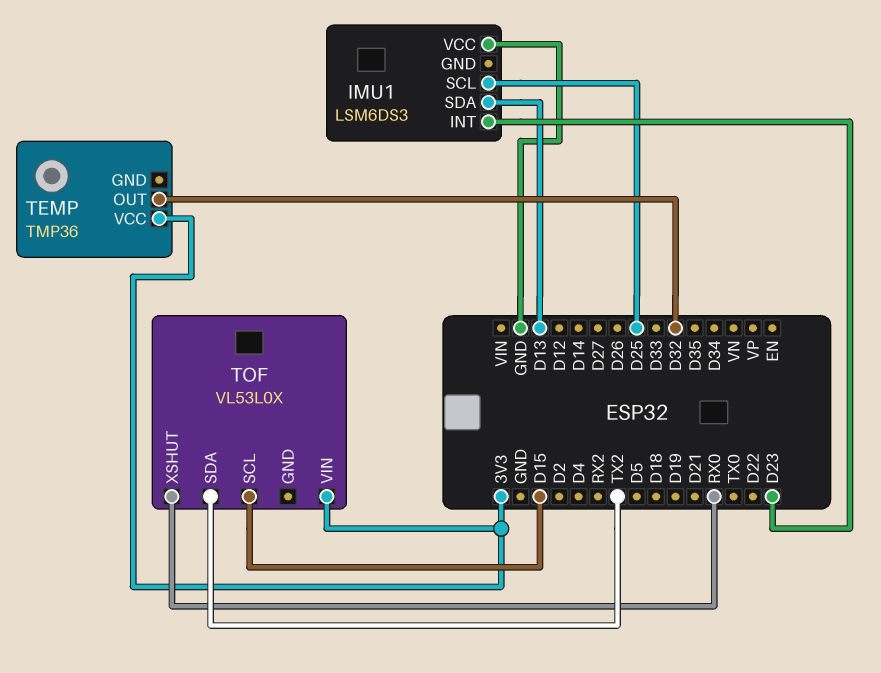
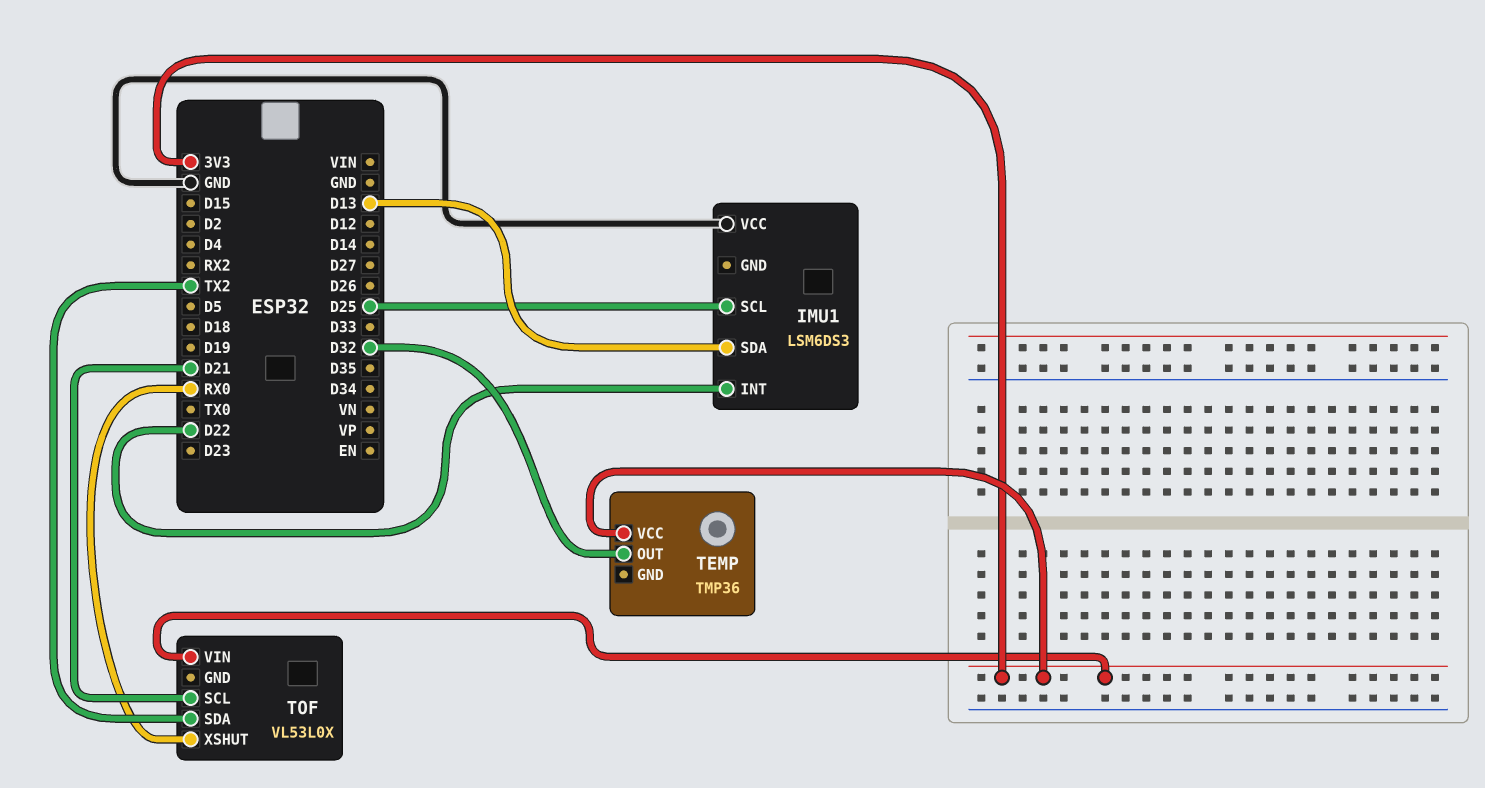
IMU1 pin INT: D23 -> D22
TOF pin SCL: D15 -> D21

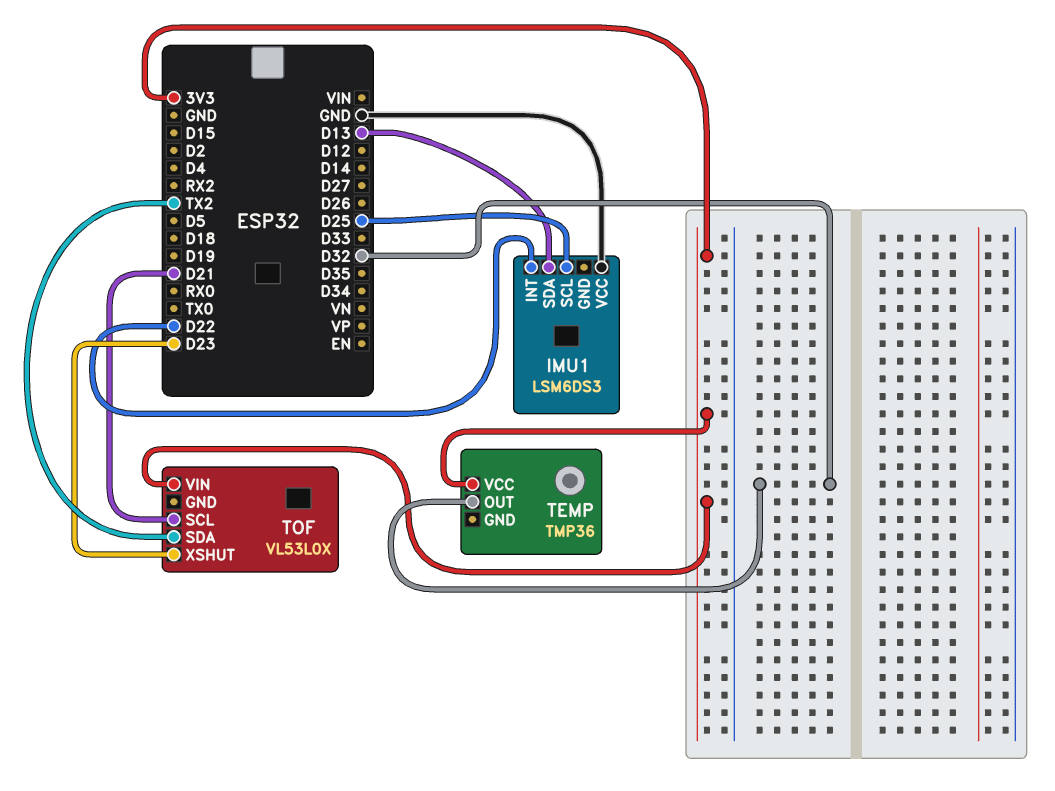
TOF pin XSHUT: RX0 -> D23

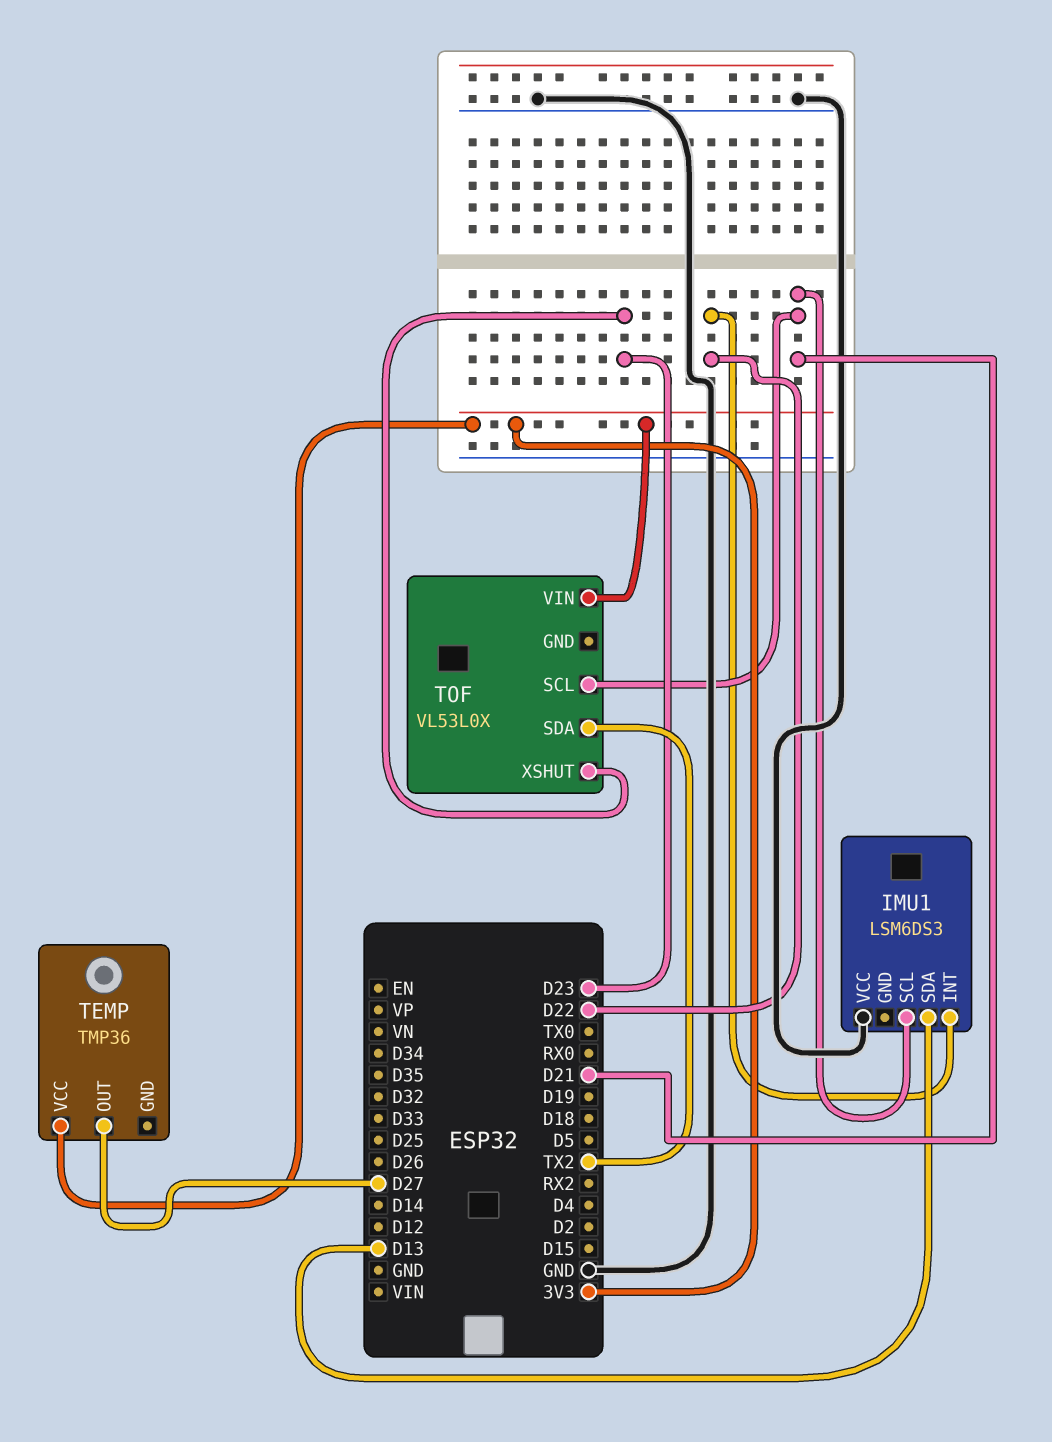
IMU1 pin SCL: D25 -> D21
TEMP pin OUT: D32 -> D27

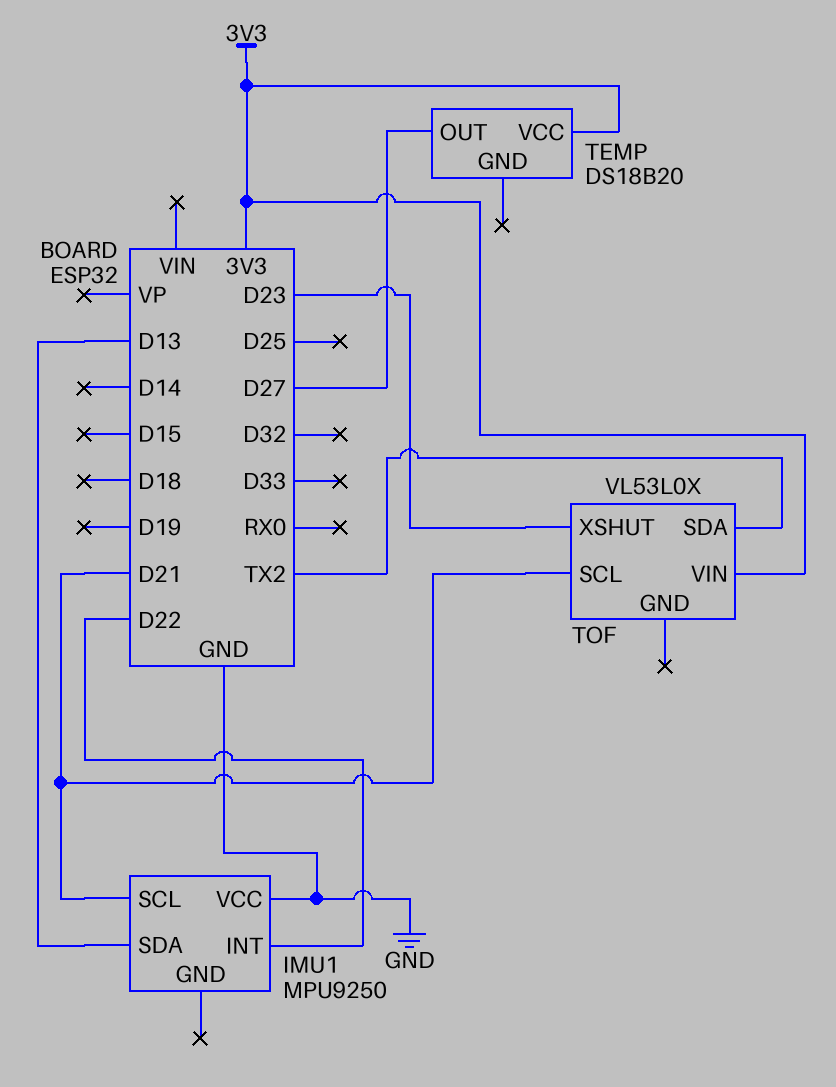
IMU1: LSM6DS3 -> MPU9250
TEMP: TMP36 -> DS18B20

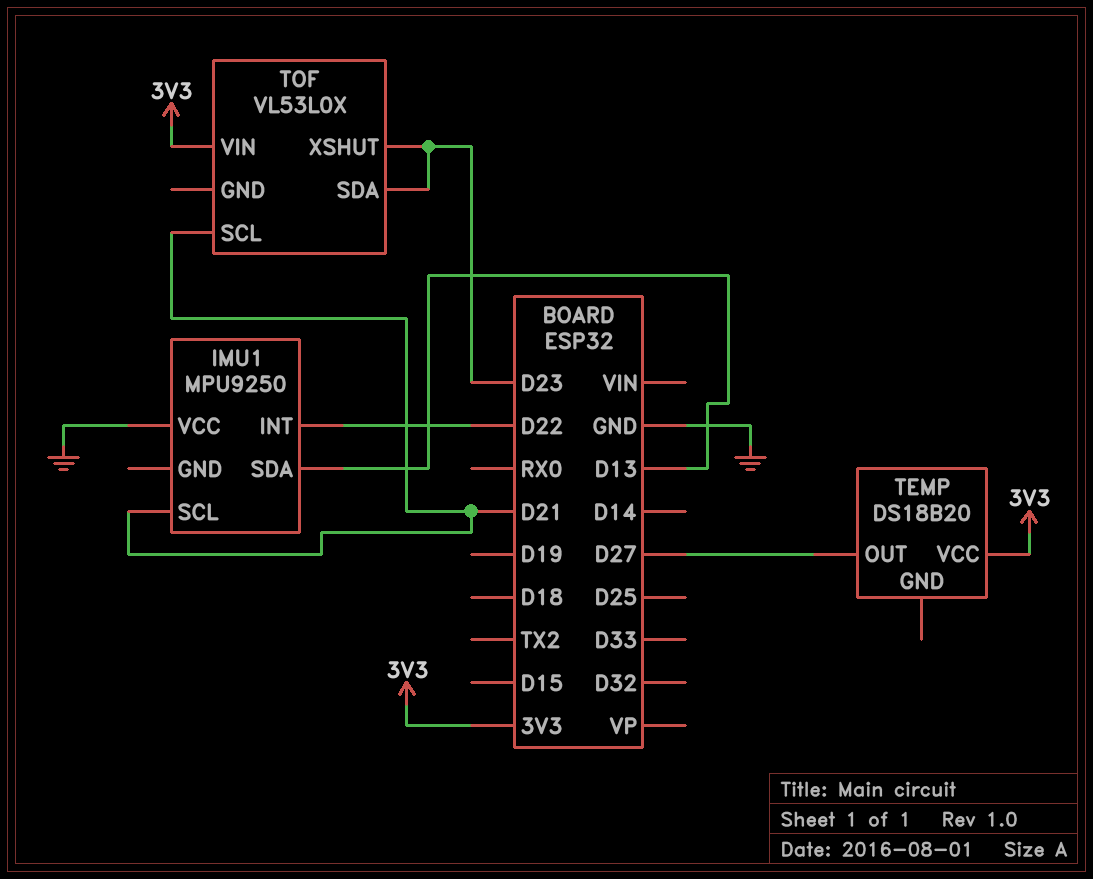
TOF pin SDA: TX2 -> D23

